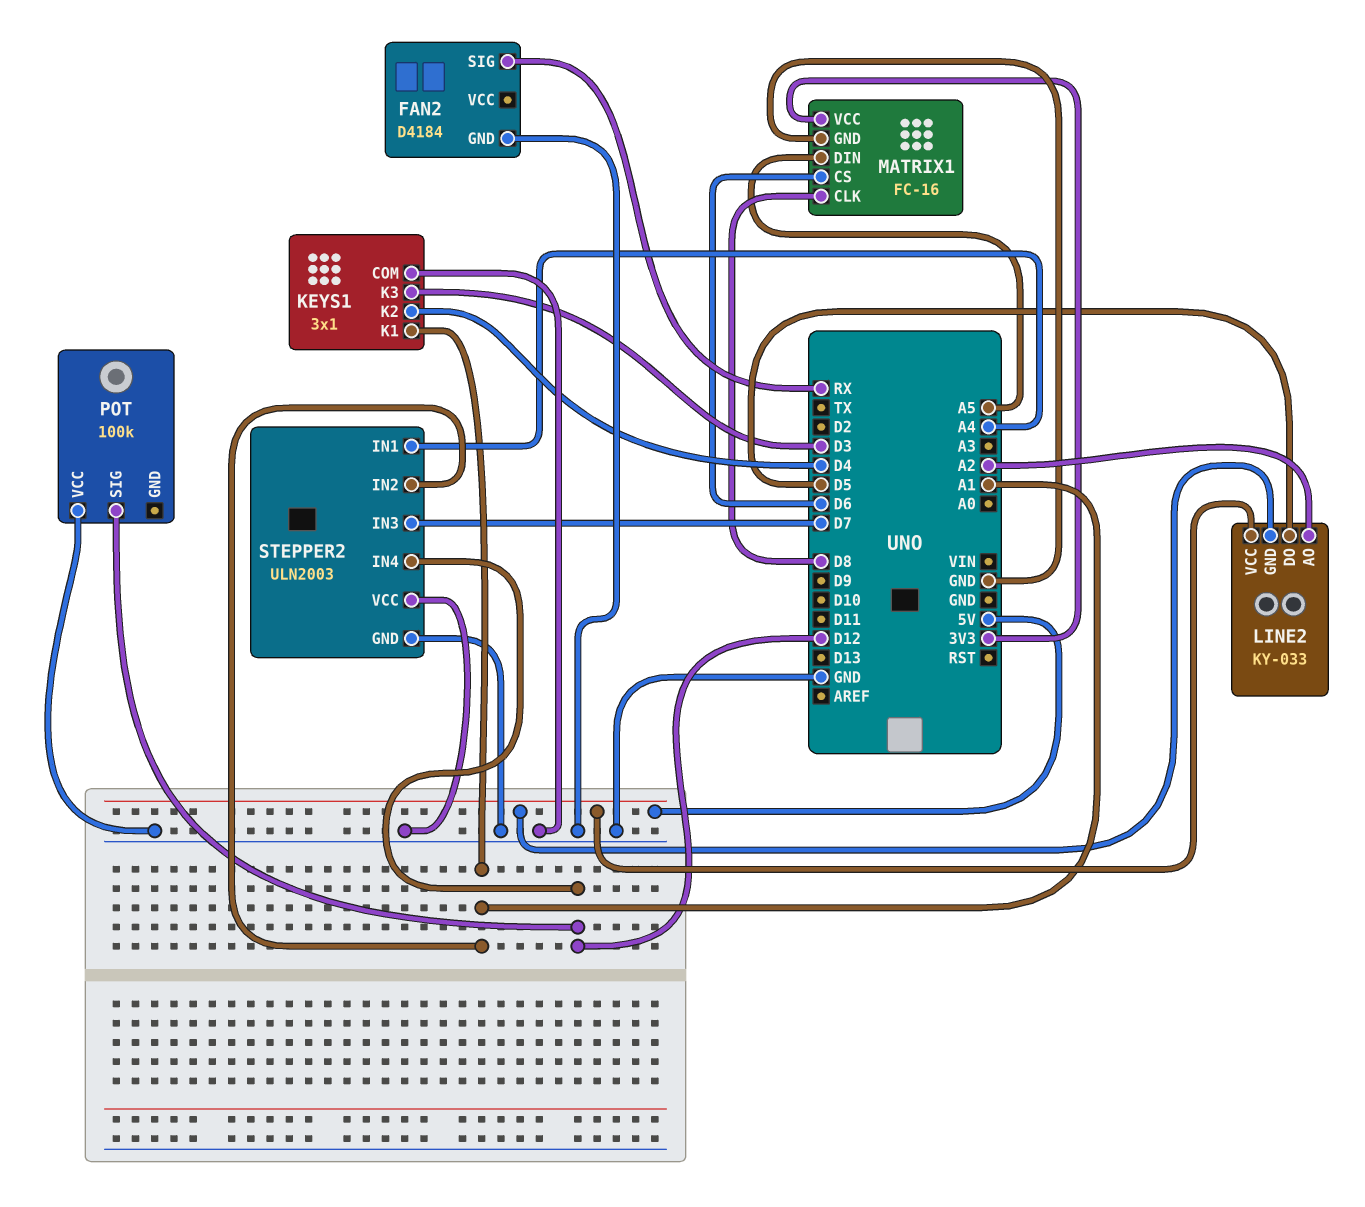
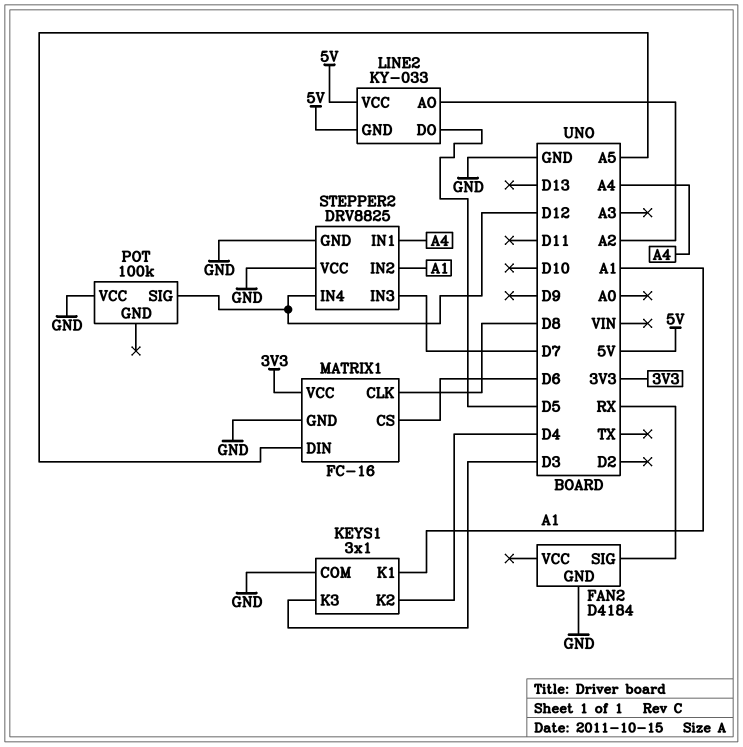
STEPPER2: ULN2003 -> DRV8825

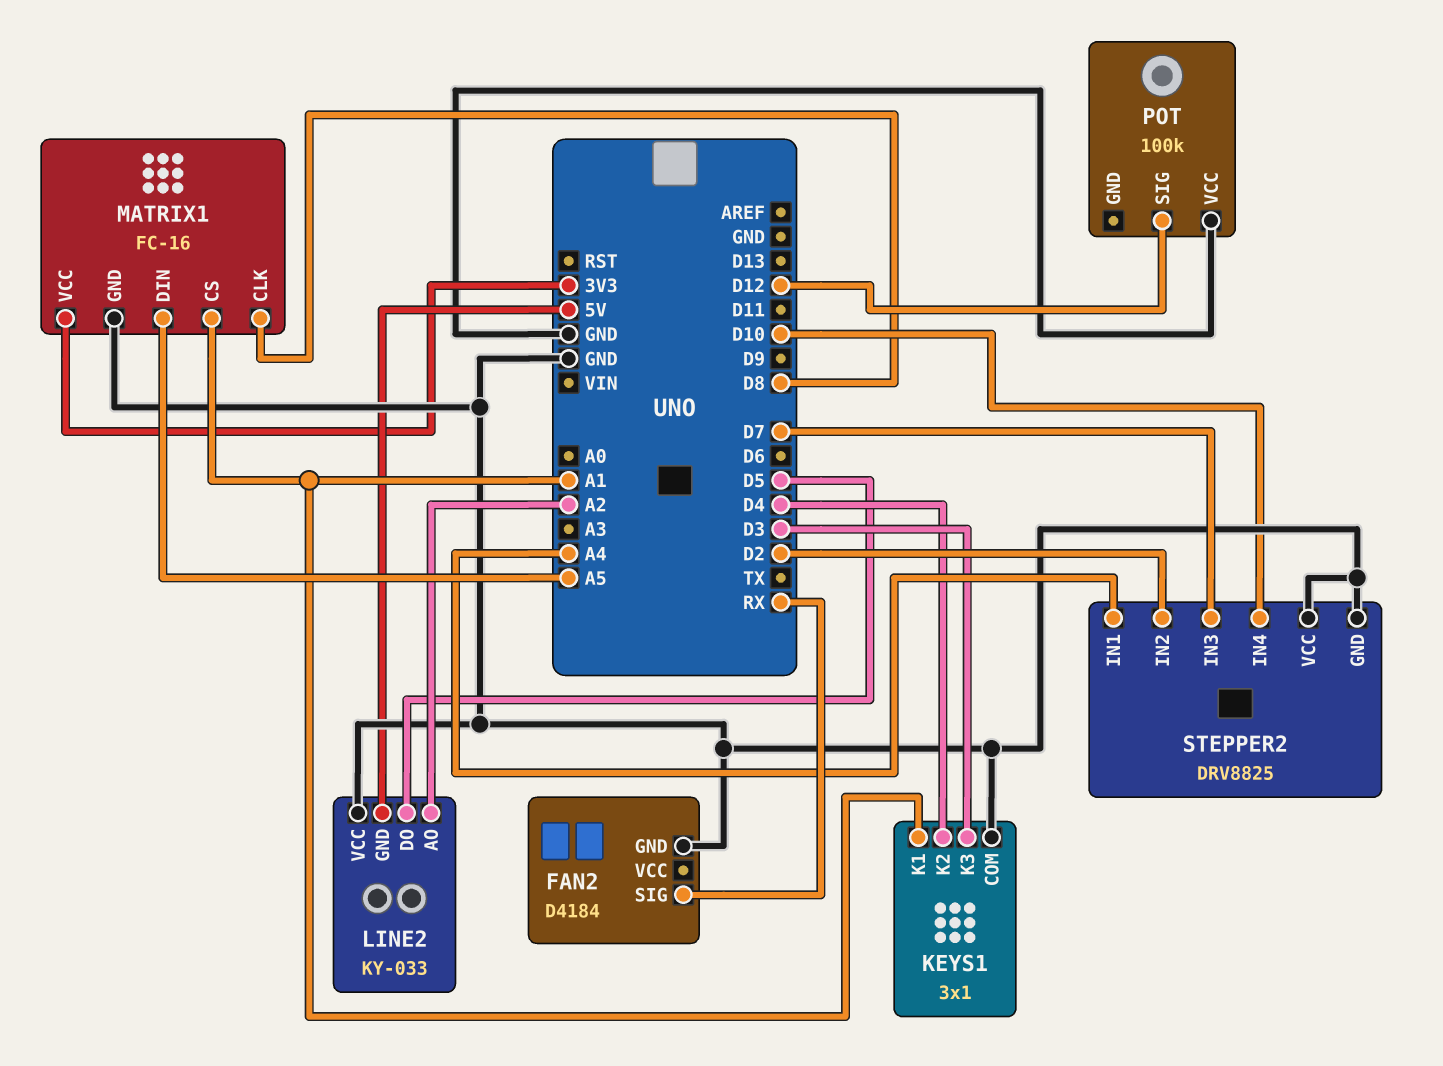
LINE2 pin VCC: 5V -> GND
MATRIX1 pin CS: D6 -> A1
STEPPER2 pin IN2: A1 -> D2
STEPPER2 pin IN4: D12 -> D10

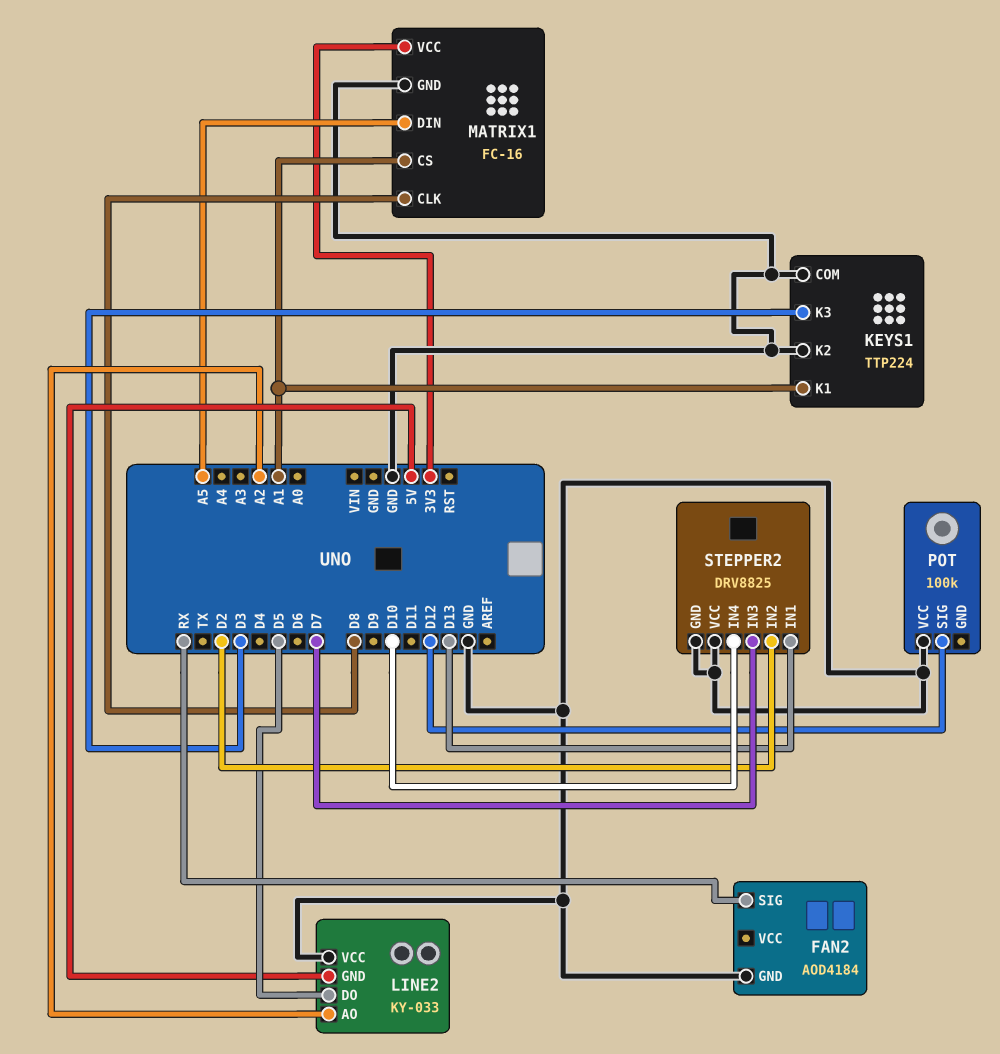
FAN2: D4184 -> AOD4184
KEYS1: 3x1 -> TTP224
KEYS1 pin K2: D4 -> GND
STEPPER2 pin IN1: A4 -> D13

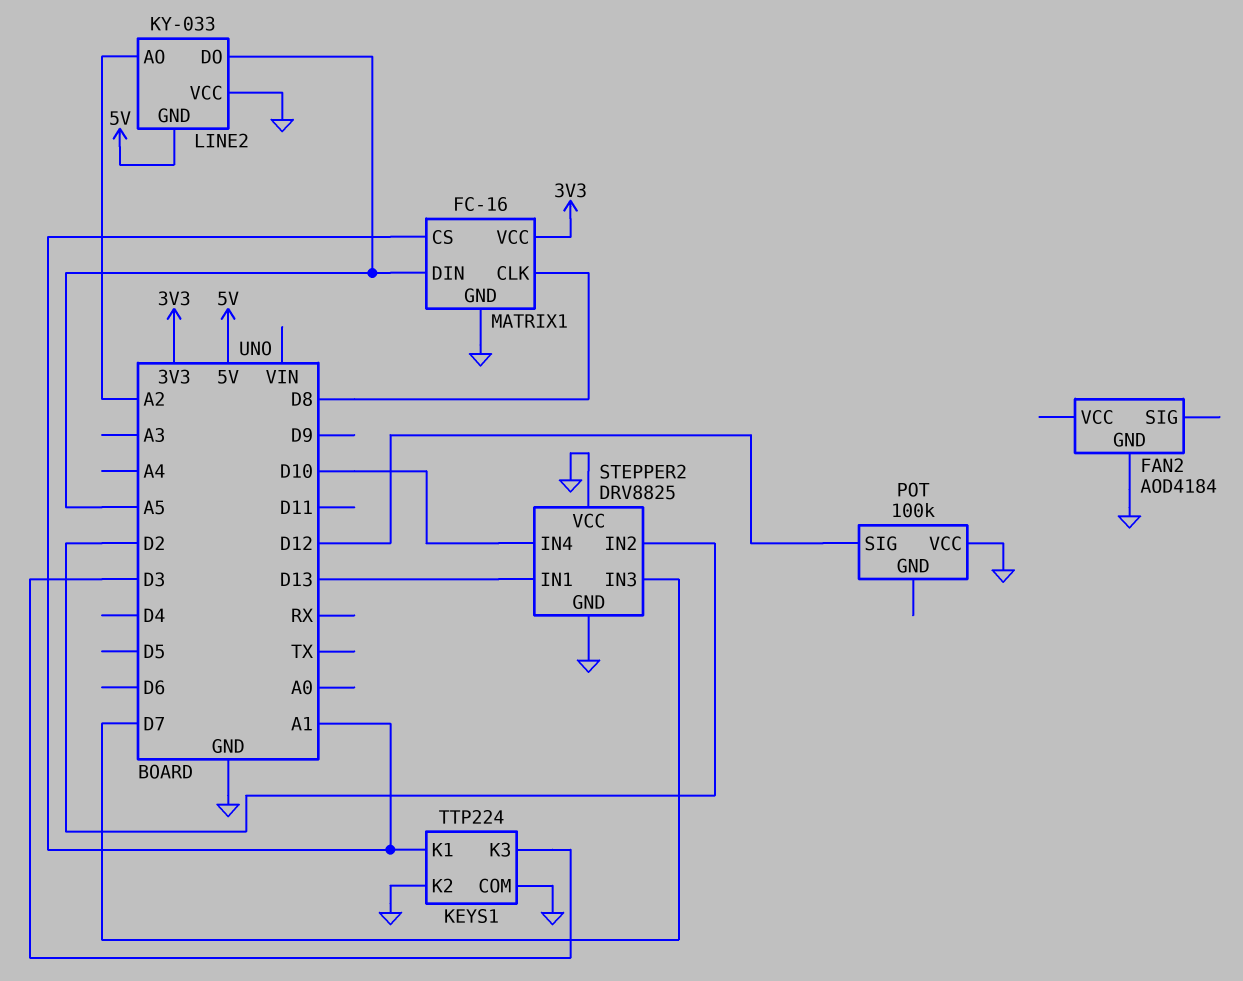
FAN2 pin SIG: RX -> none
LINE2 pin DO: D5 -> A5

